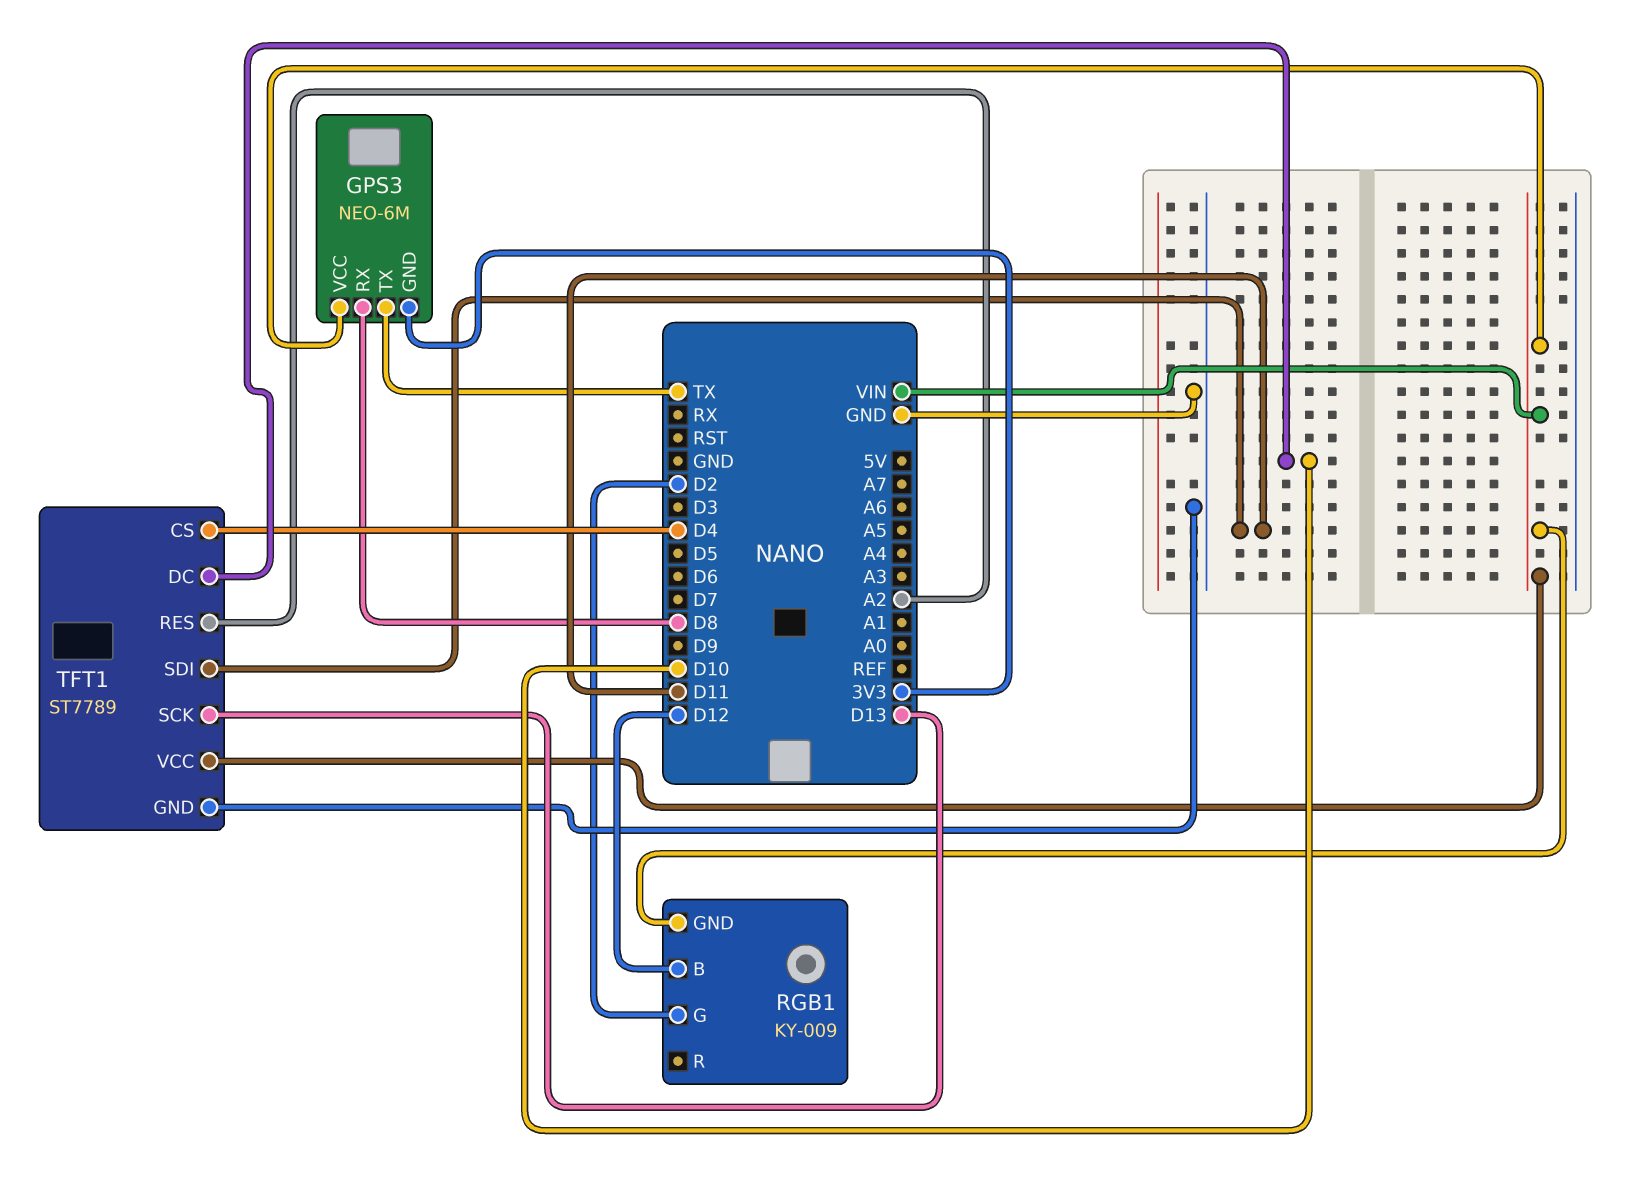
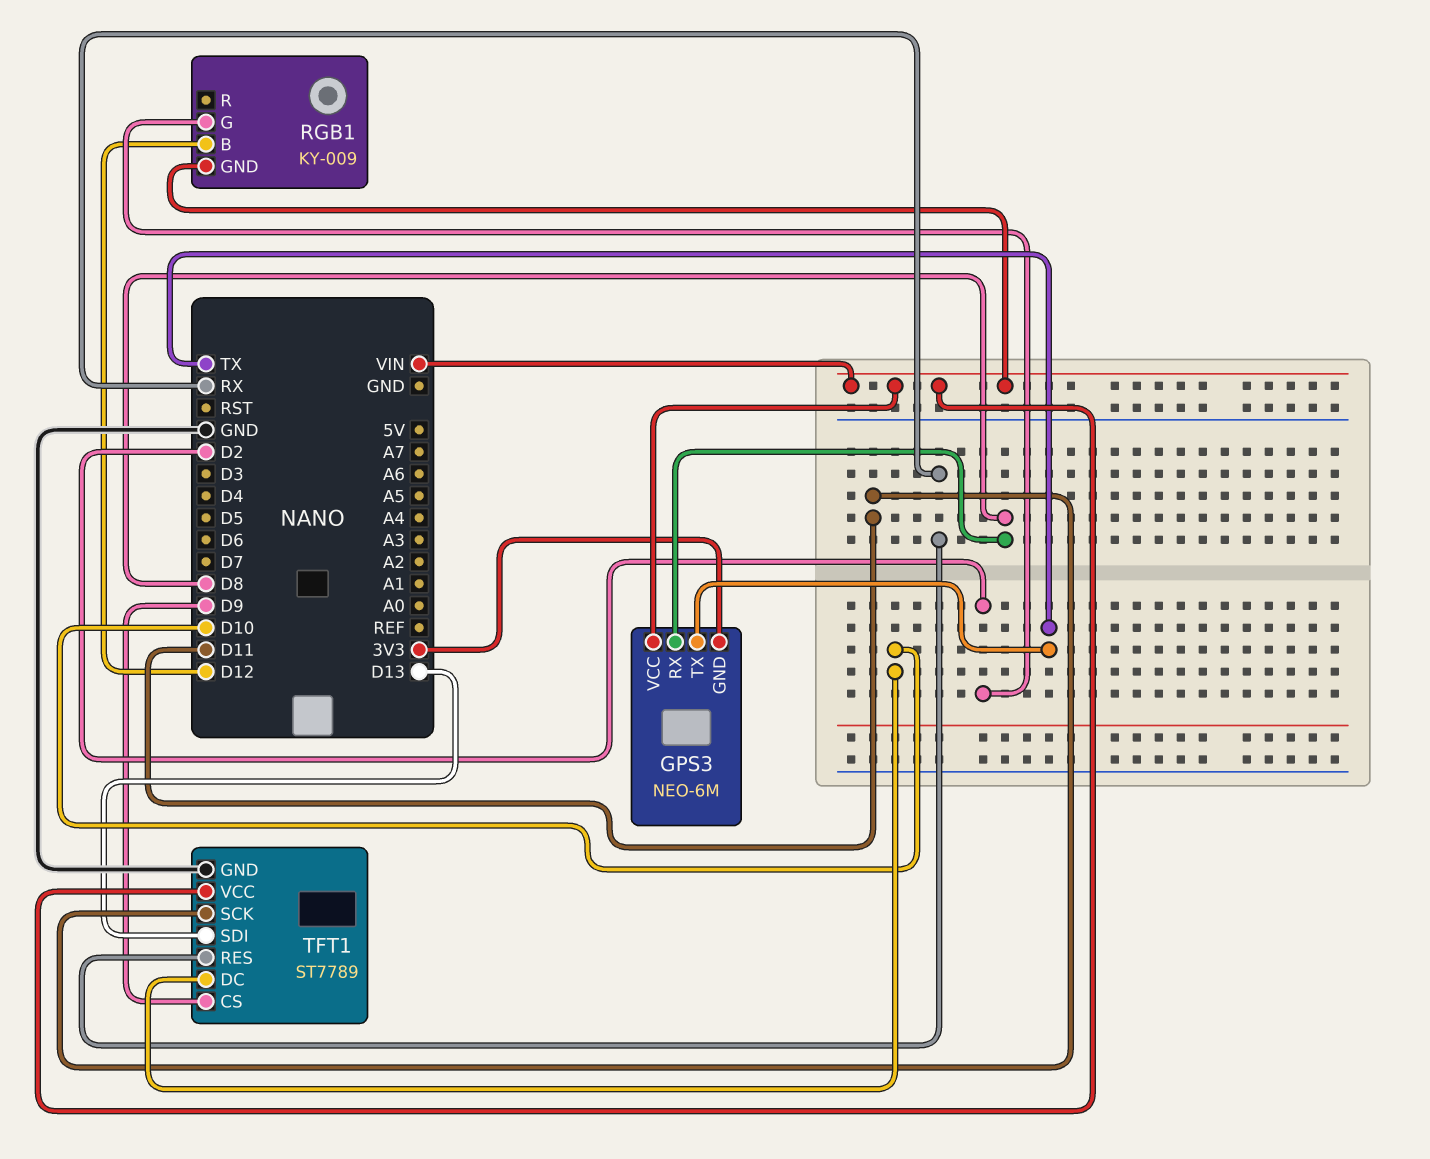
TFT1 pin CS: D4 -> D9
TFT1 pin RES: A2 -> RX
TFT1 pin SCK: D13 -> D11
TFT1 pin SDI: D11 -> D13

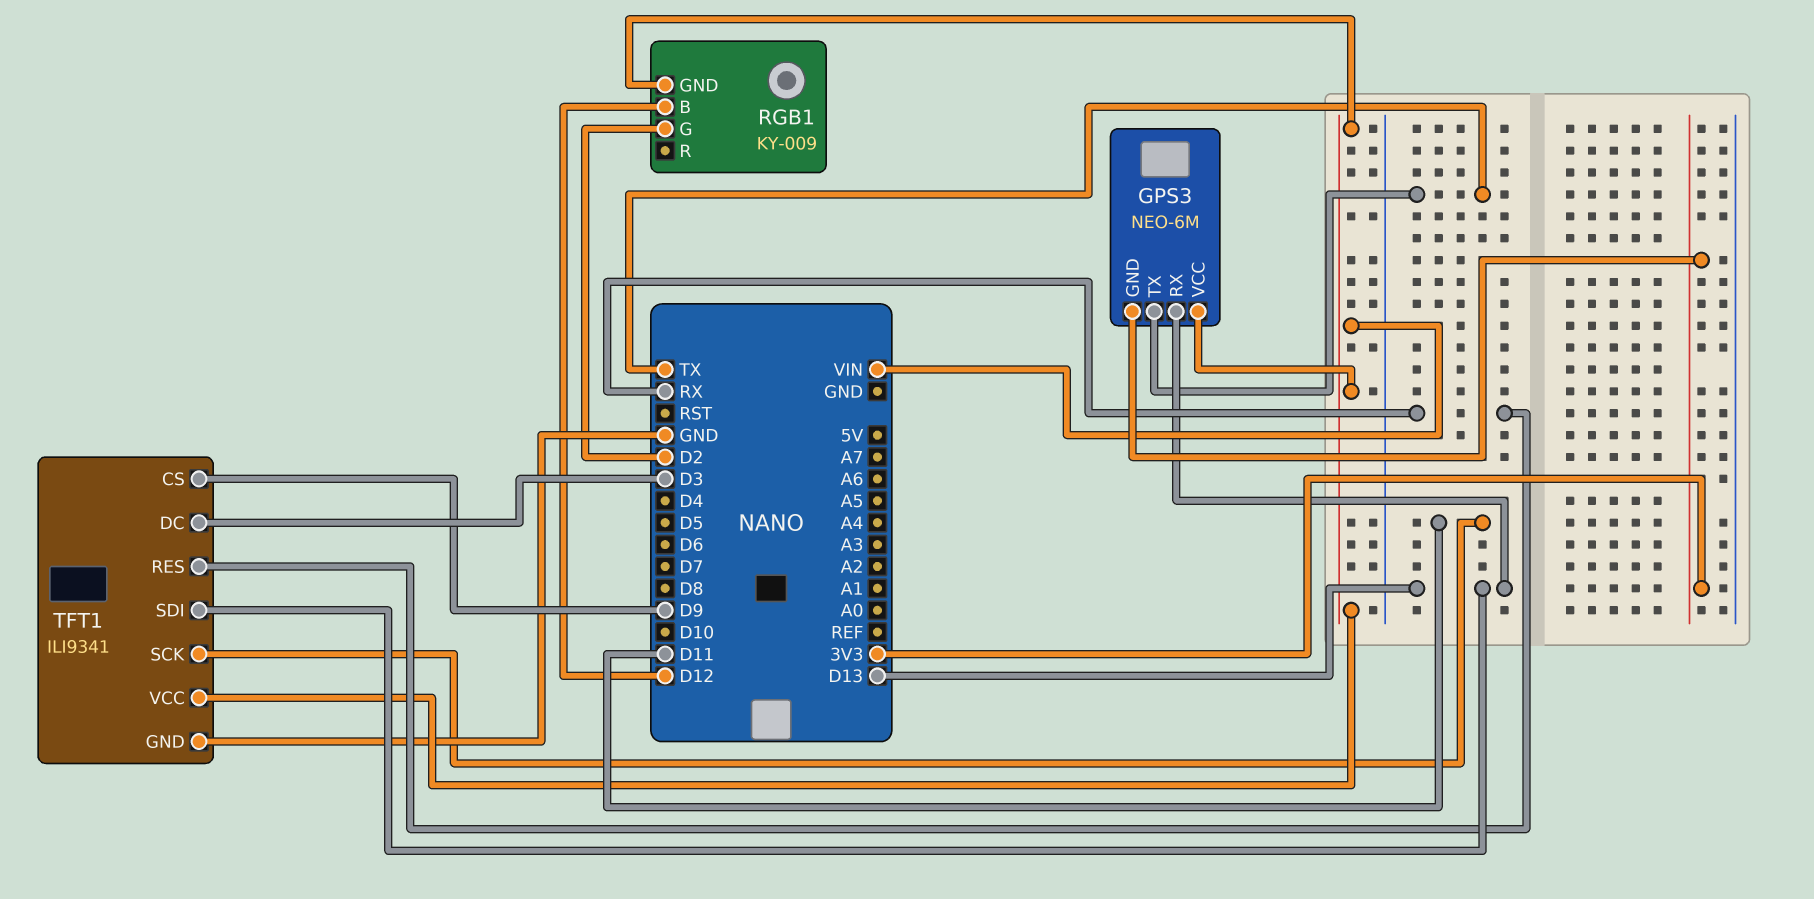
GPS3 pin RX: D8 -> D13
TFT1: ST7789 -> ILI9341
TFT1 pin DC: D10 -> D3

